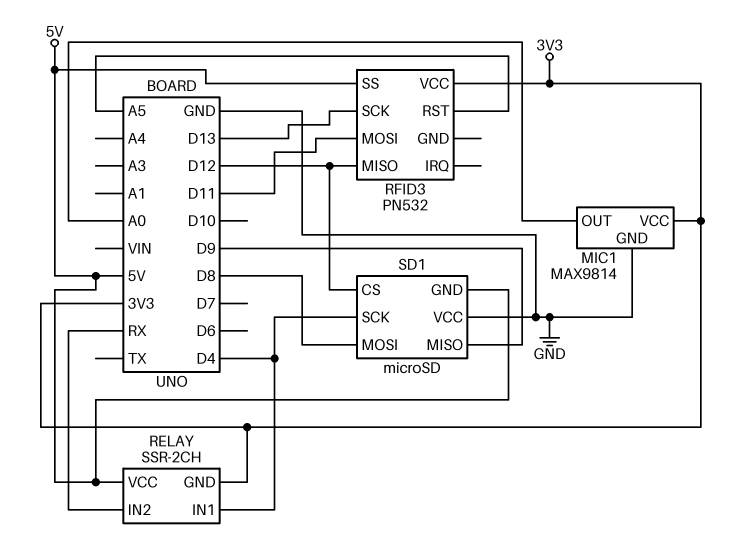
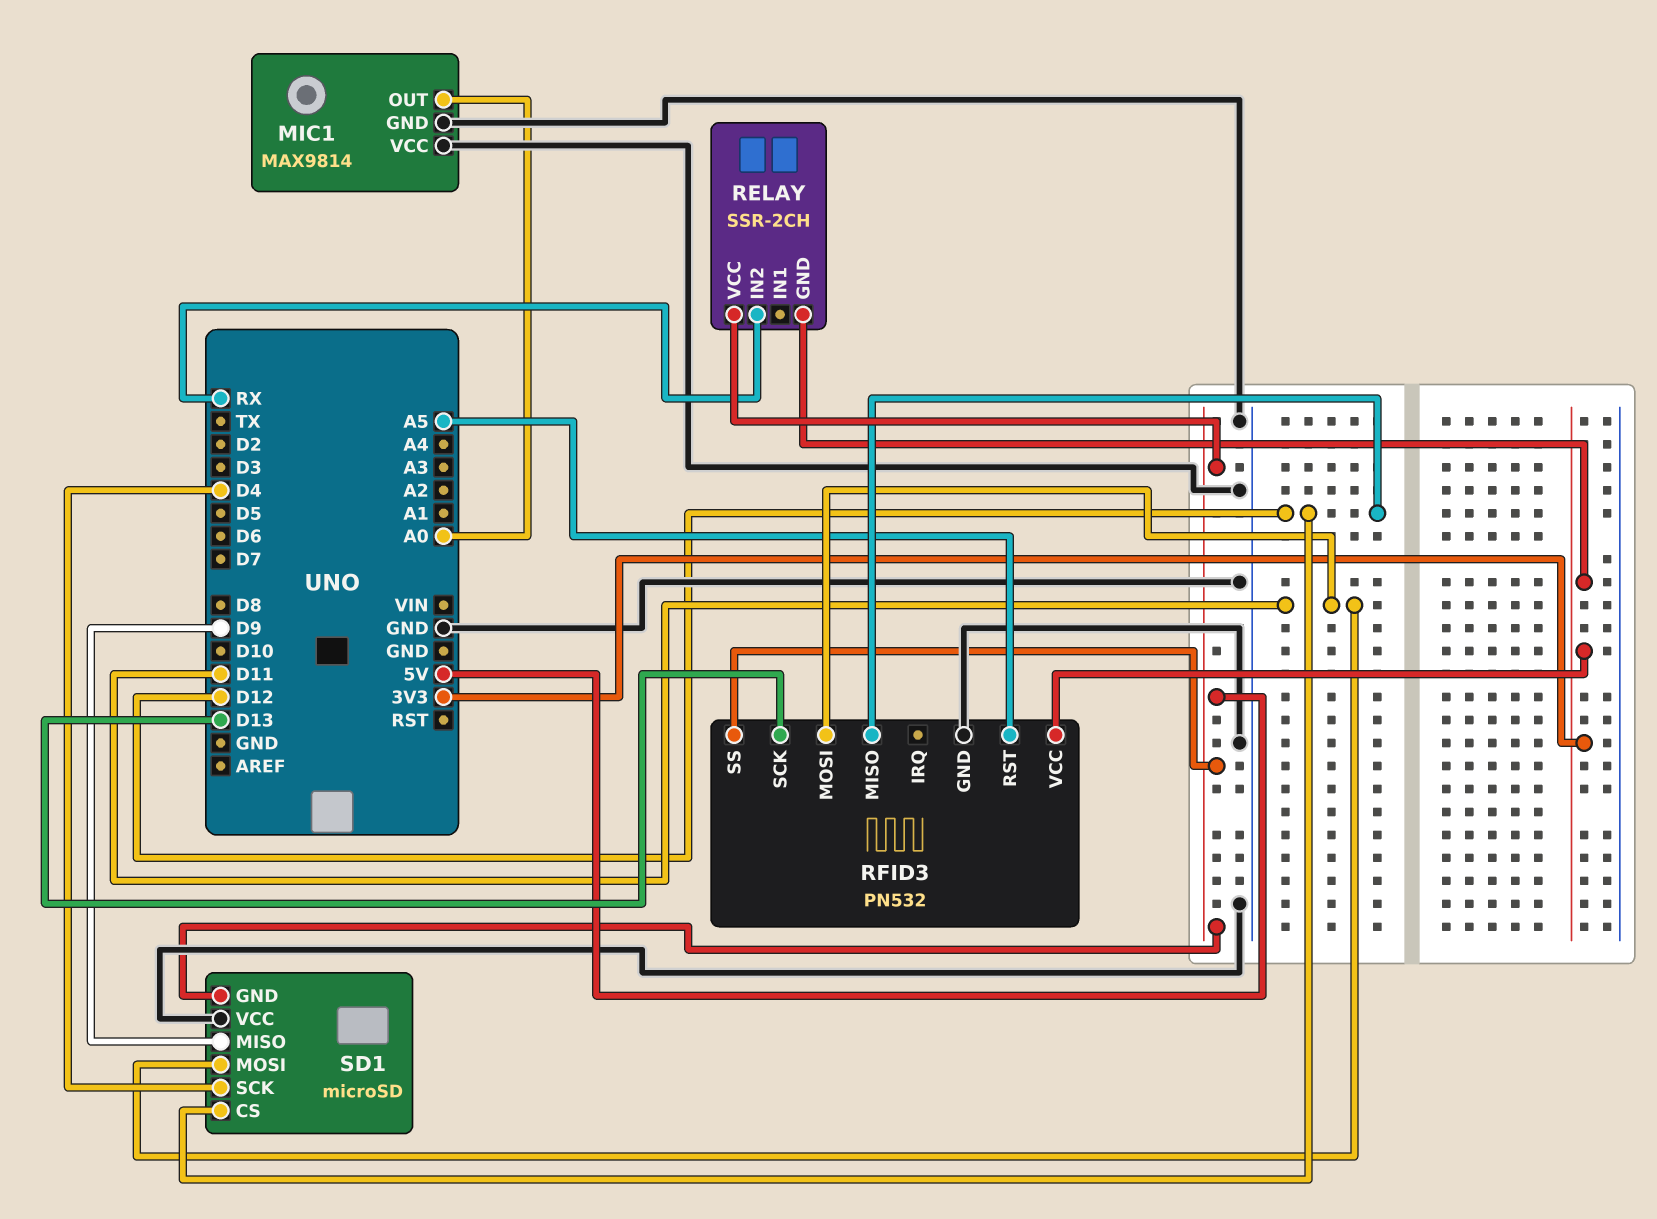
MIC1 pin VCC: 3V3 -> GND
RELAY pin IN1: D4 -> none
RFID3 pin GND: none -> GND
SD1 pin MOSI: D8 -> D11

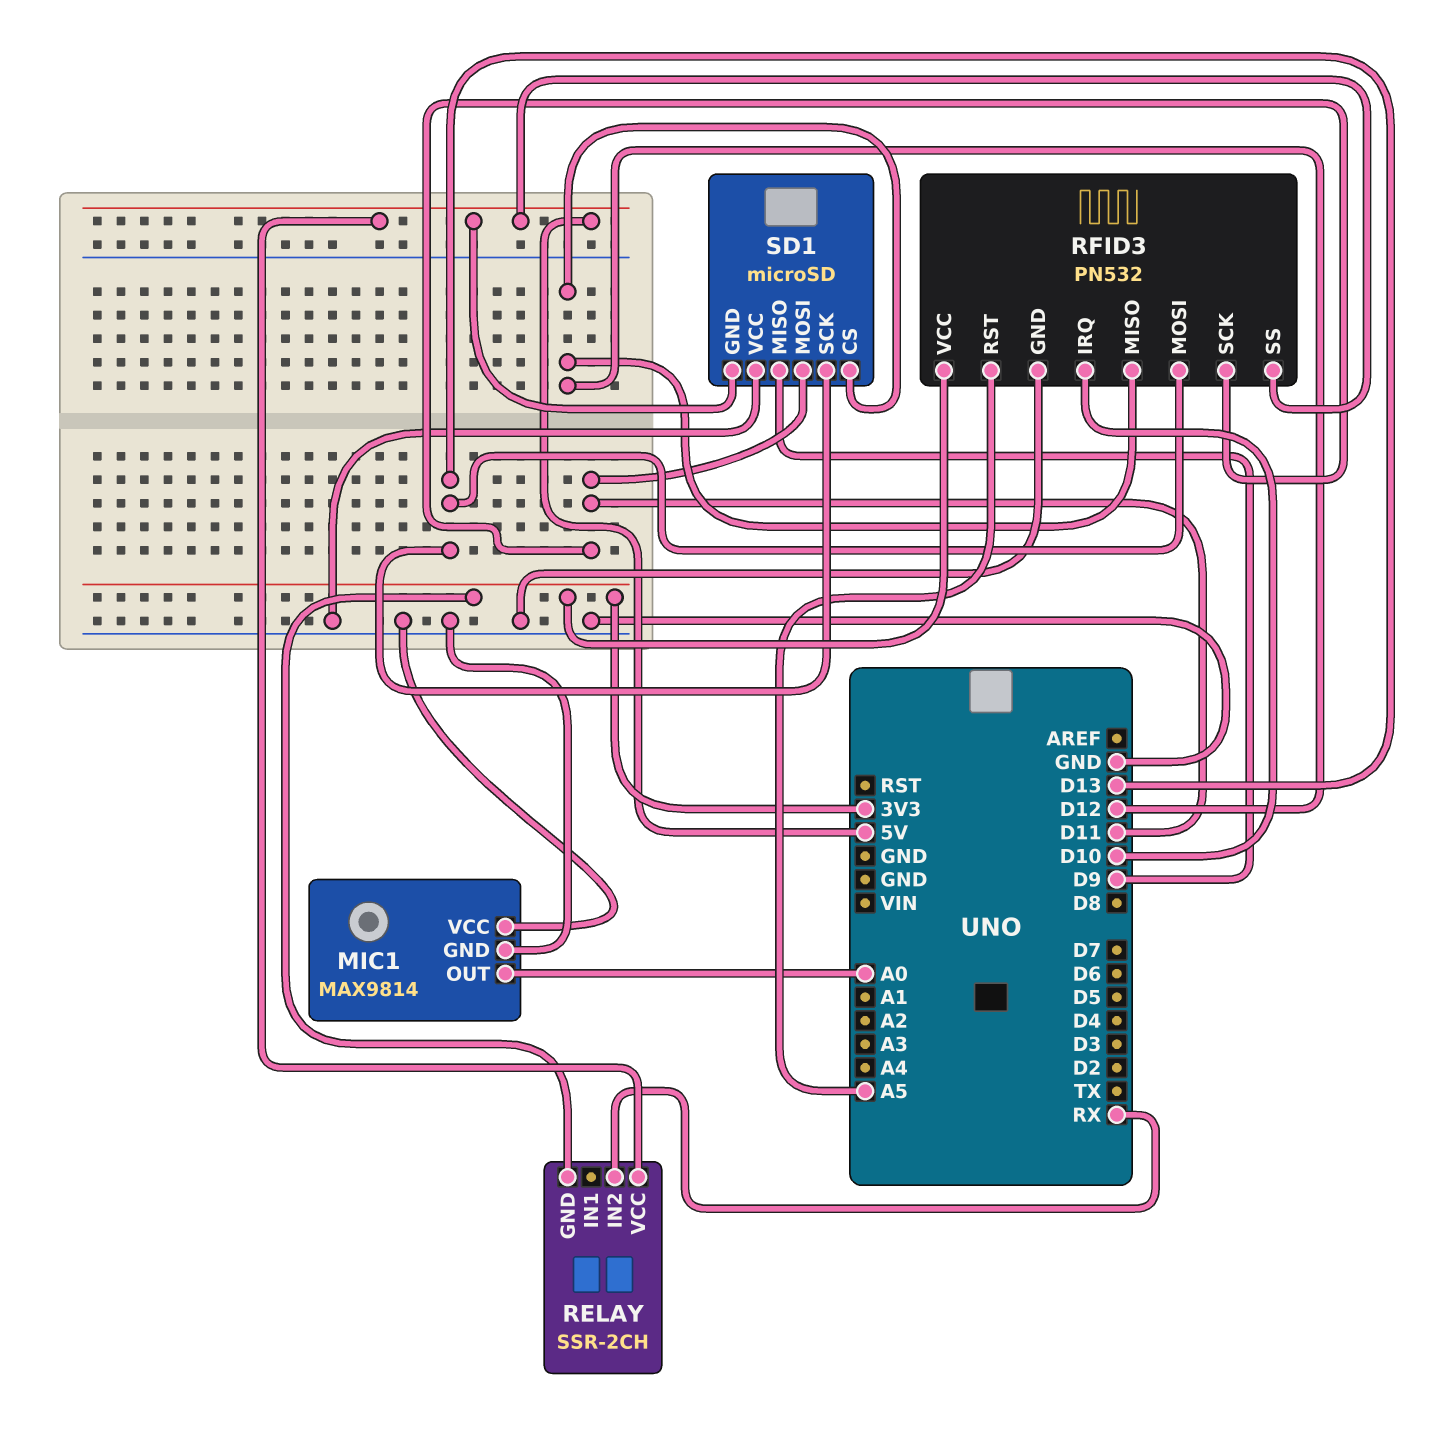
RFID3 pin IRQ: none -> D10
RFID3 pin MOSI: D11 -> D13
RFID3 pin SCK: D13 -> D11
SD1 pin SCK: D4 -> D13

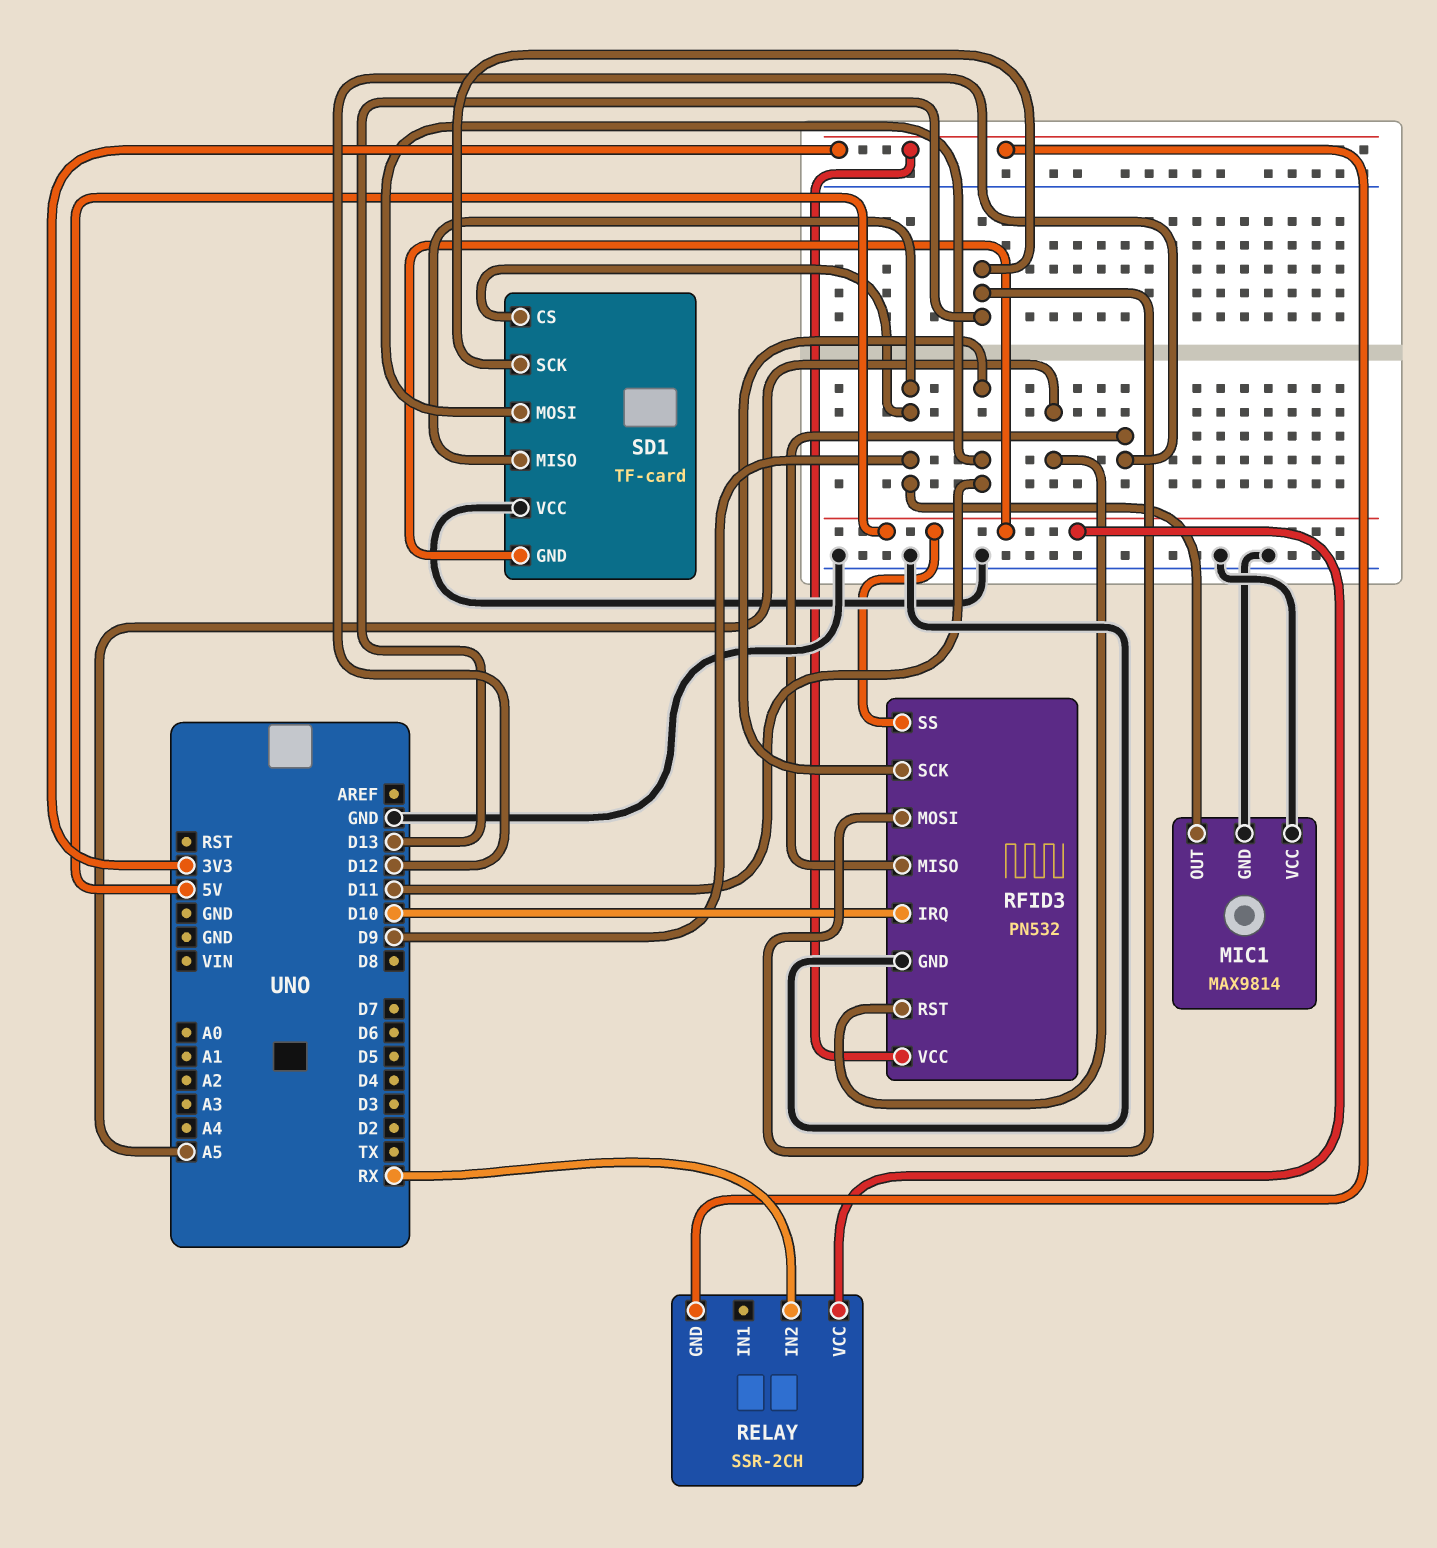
MIC1 pin OUT: A0 -> D9
SD1: microSD -> TF-card
SD1 pin CS: D12 -> D9

